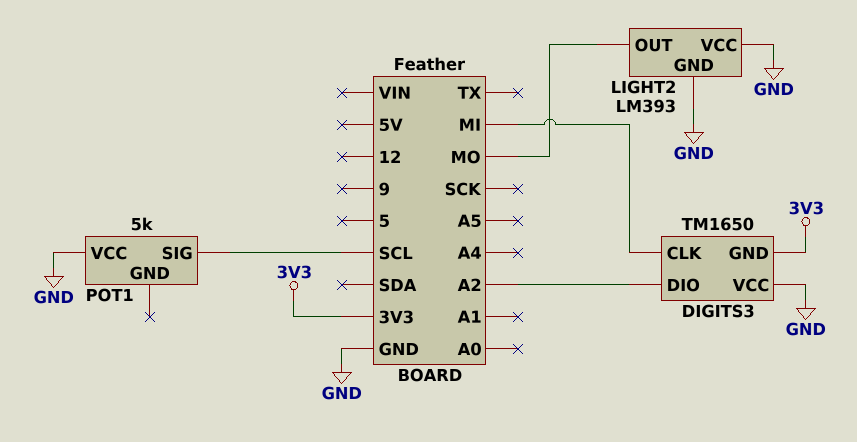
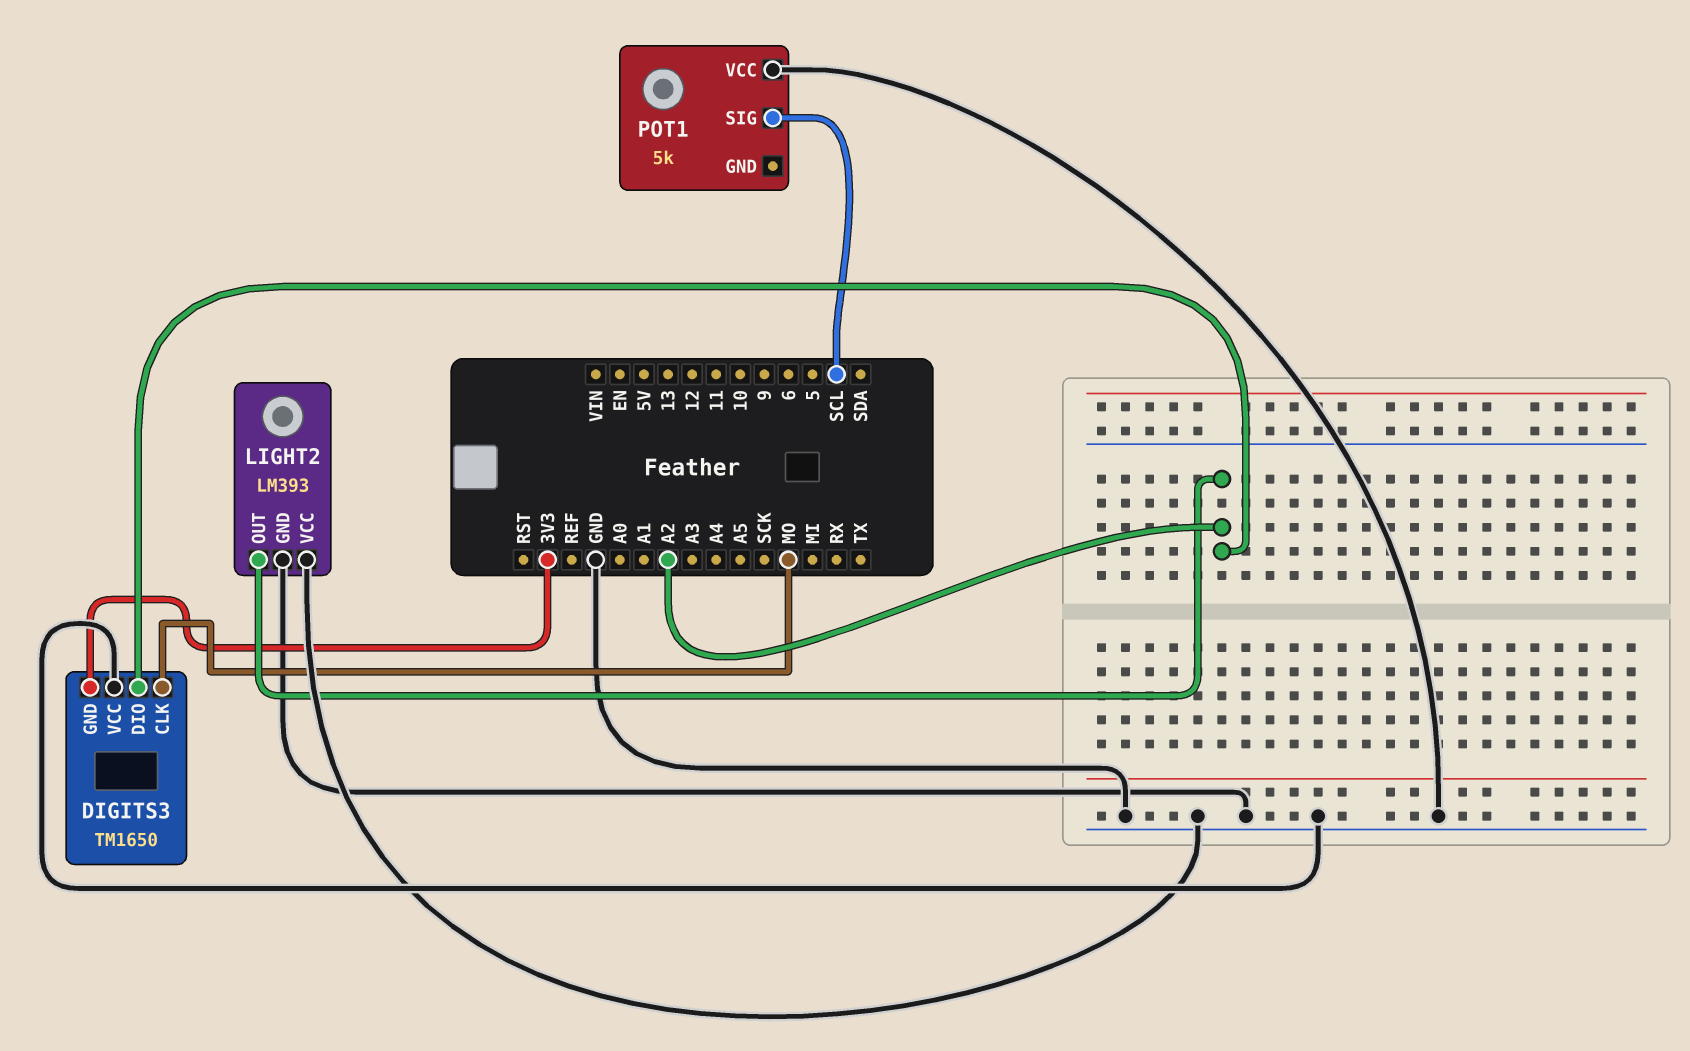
DIGITS3 pin CLK: MI -> MO
LIGHT2 pin OUT: MO -> A2

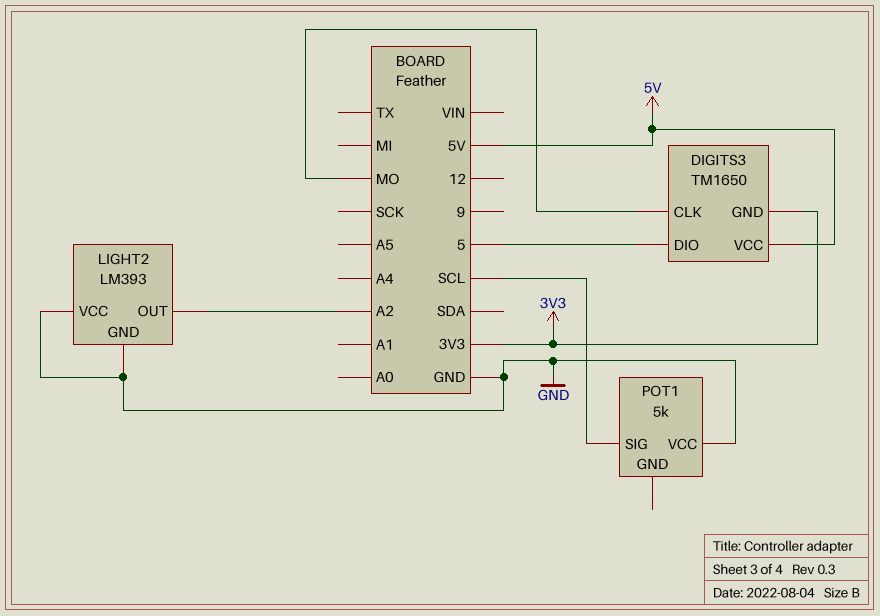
DIGITS3 pin DIO: A2 -> 5
DIGITS3 pin VCC: GND -> 5V

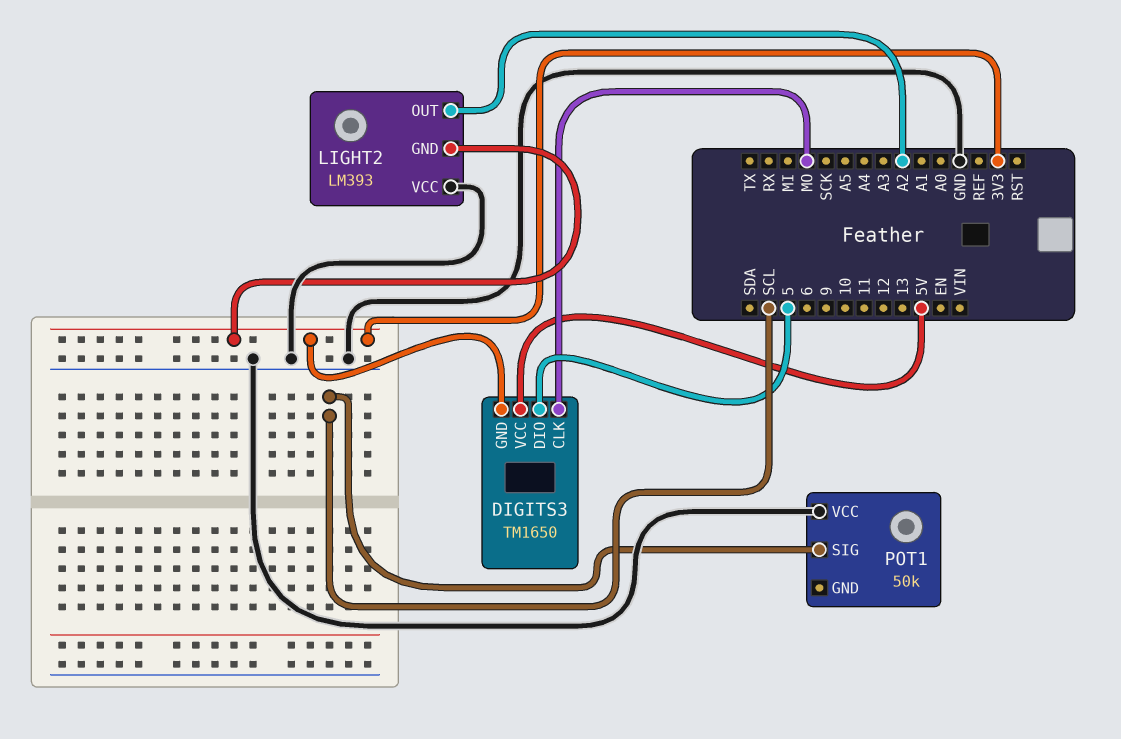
LIGHT2 pin GND: GND -> 3V3
POT1: 5k -> 50k

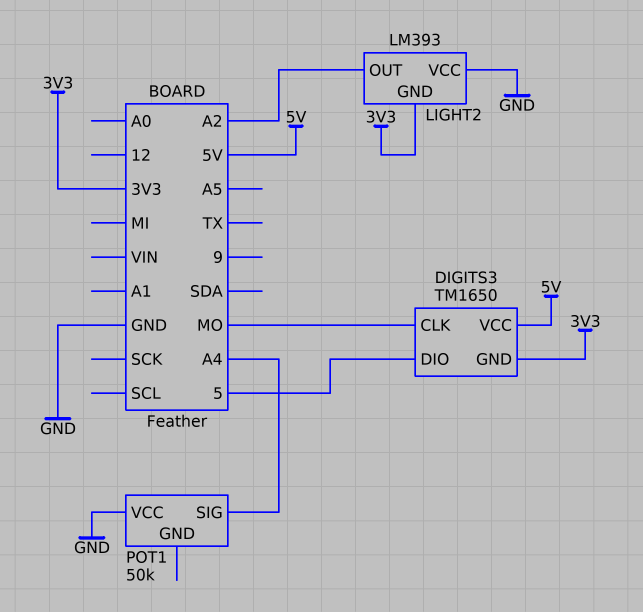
POT1 pin SIG: SCL -> A4

